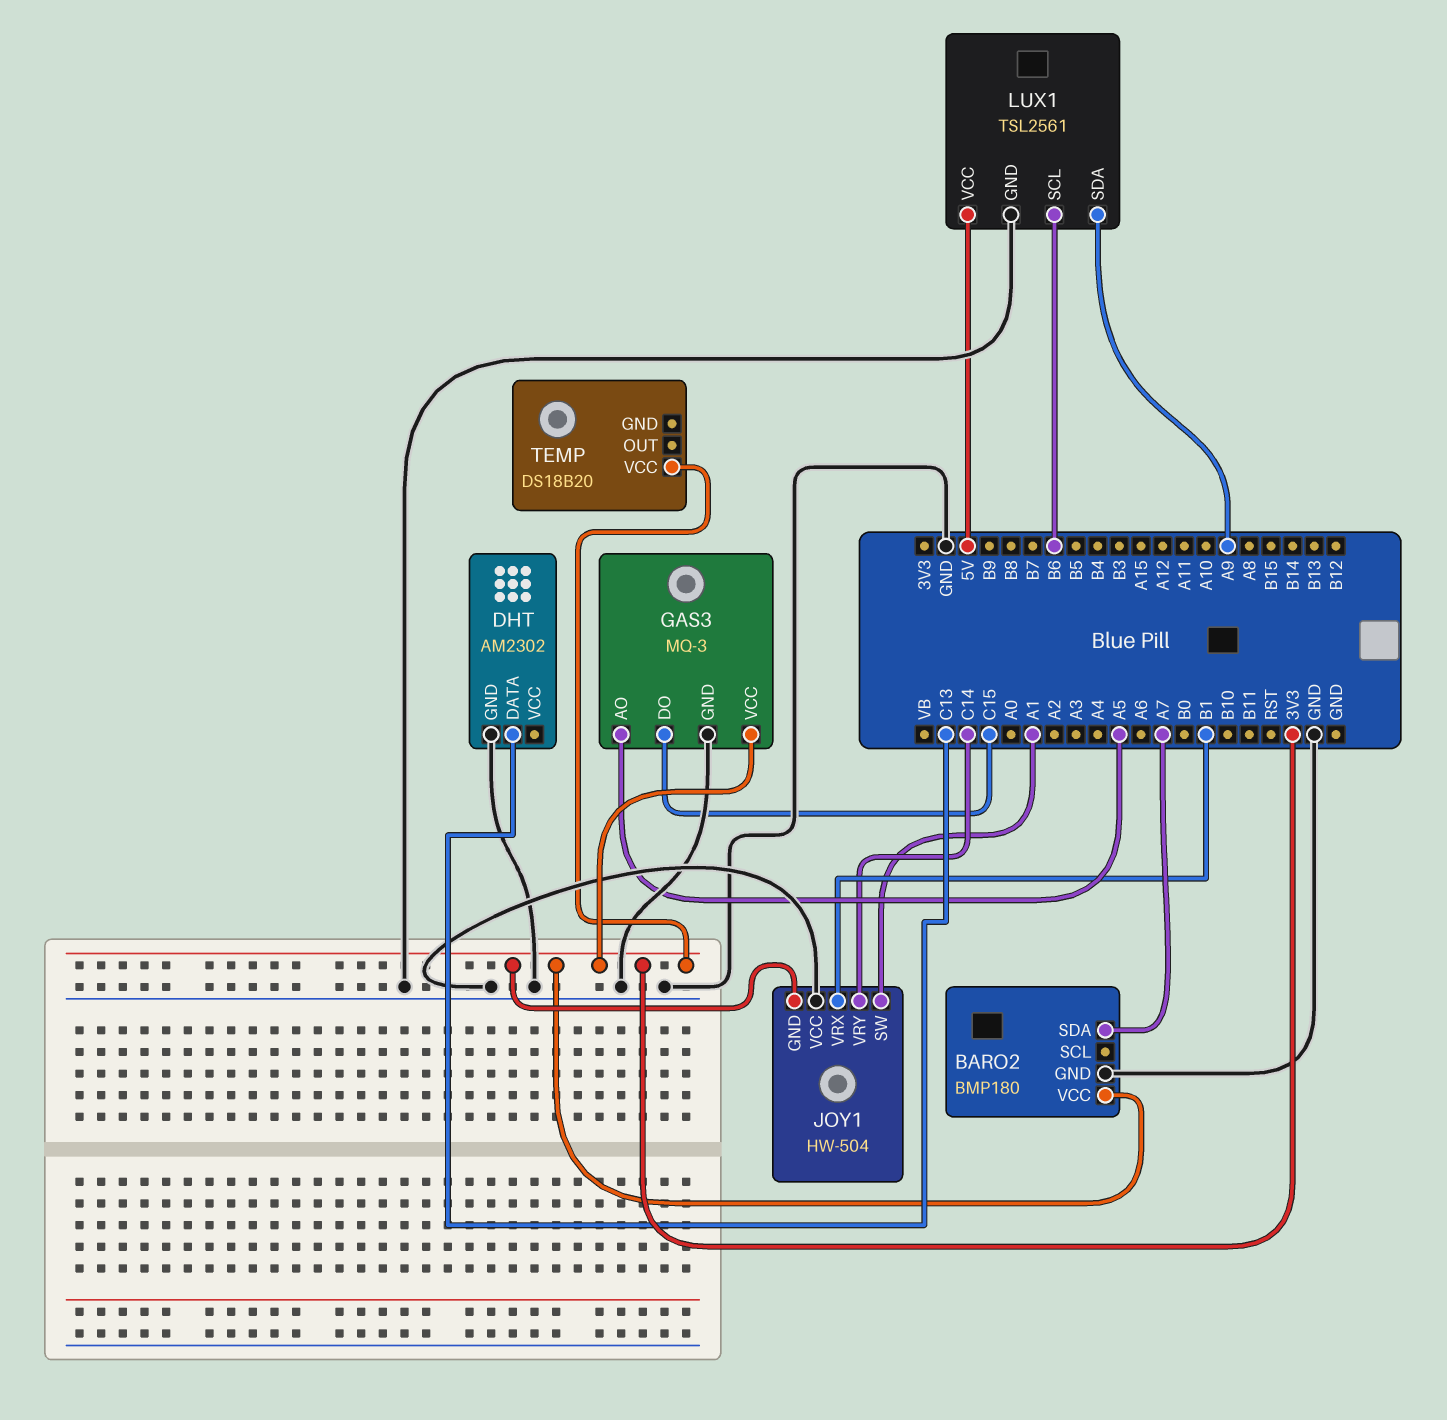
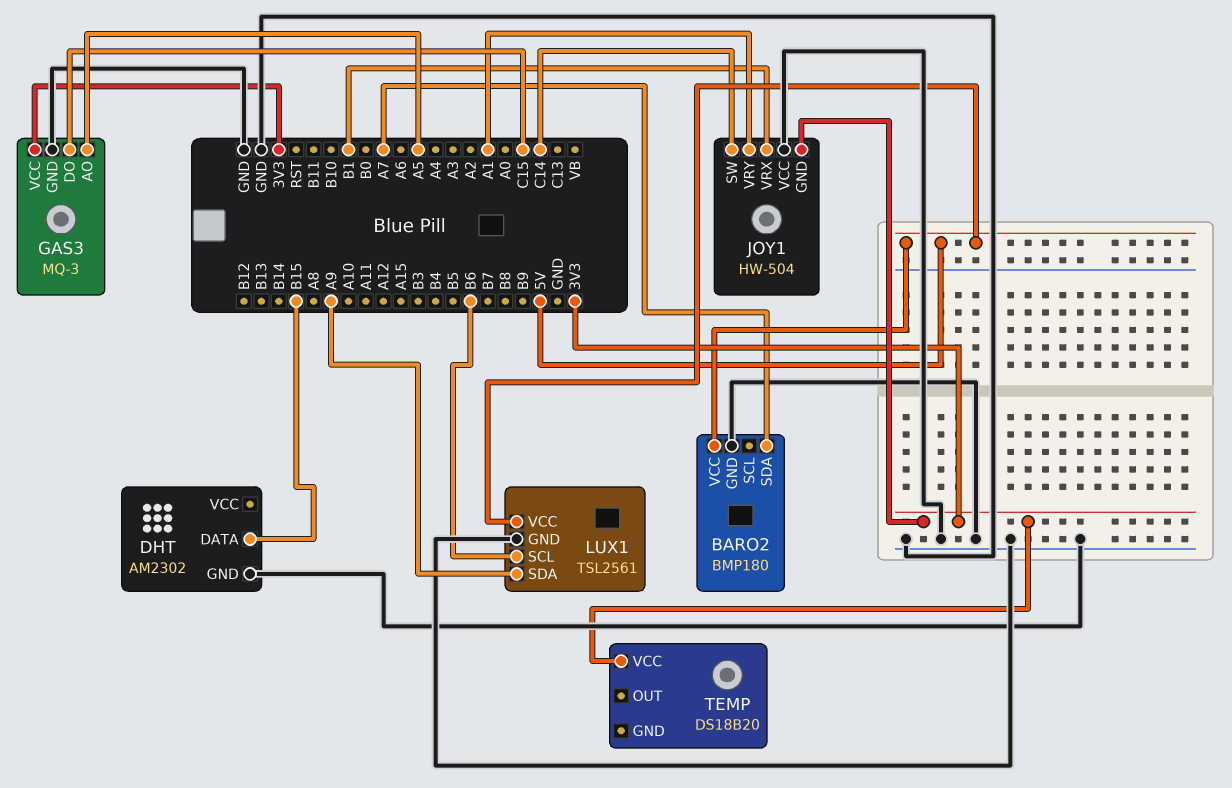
BARO2 pin VCC: 3V3 -> 5V
DHT pin DATA: C13 -> B15
JOY1 pin SW: A1 -> C14
JOY1 pin VRY: C14 -> A1

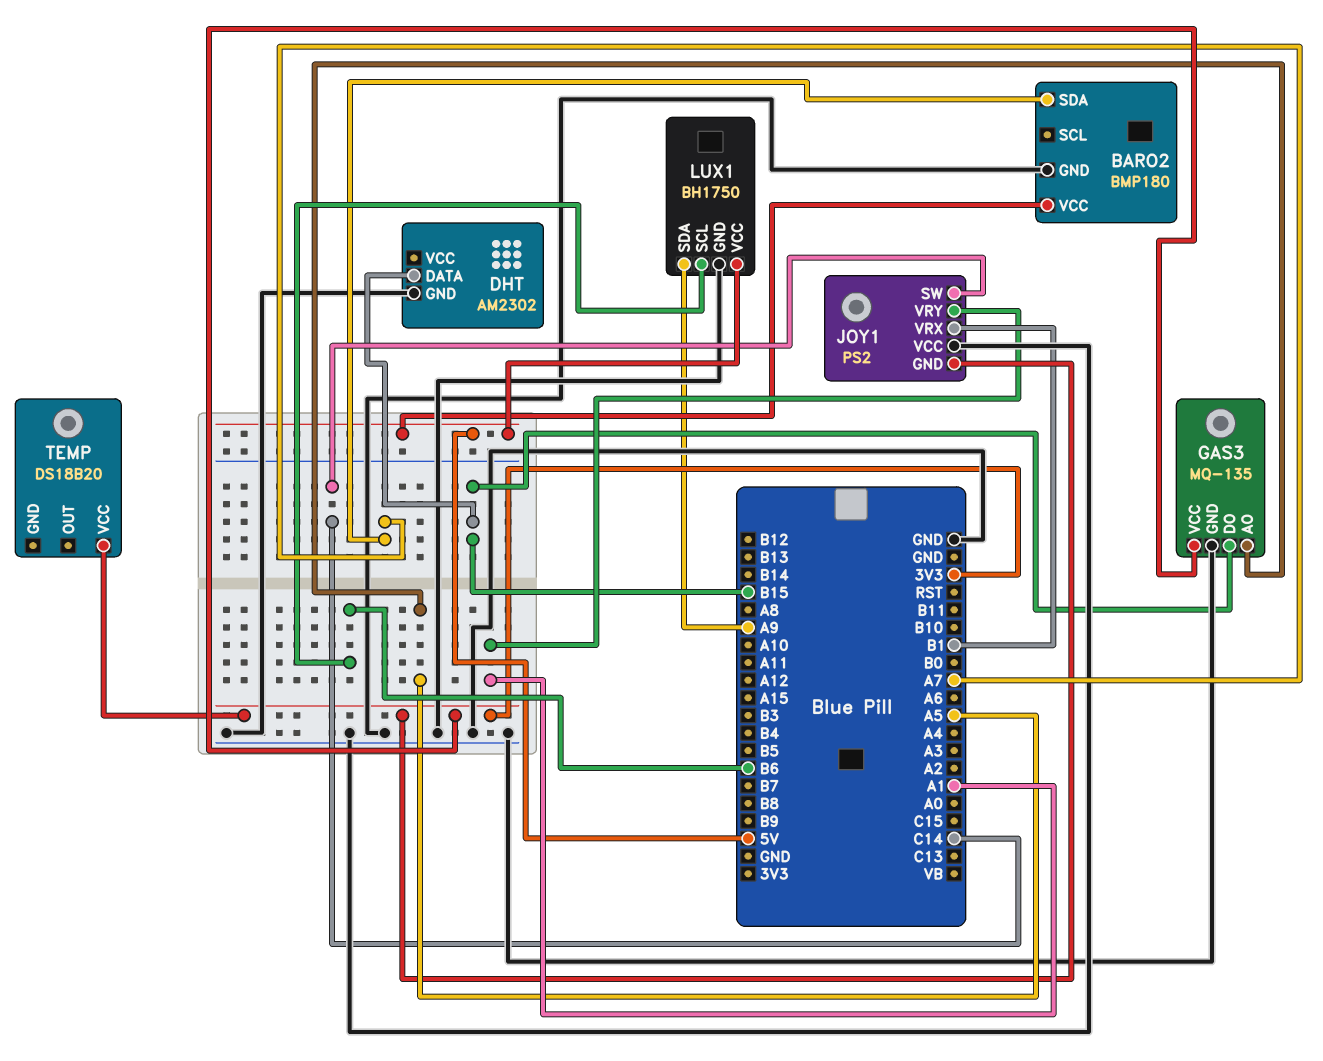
GAS3: MQ-3 -> MQ-135
GAS3 pin DO: C15 -> B15
JOY1: HW-504 -> PS2
LUX1: TSL2561 -> BH1750

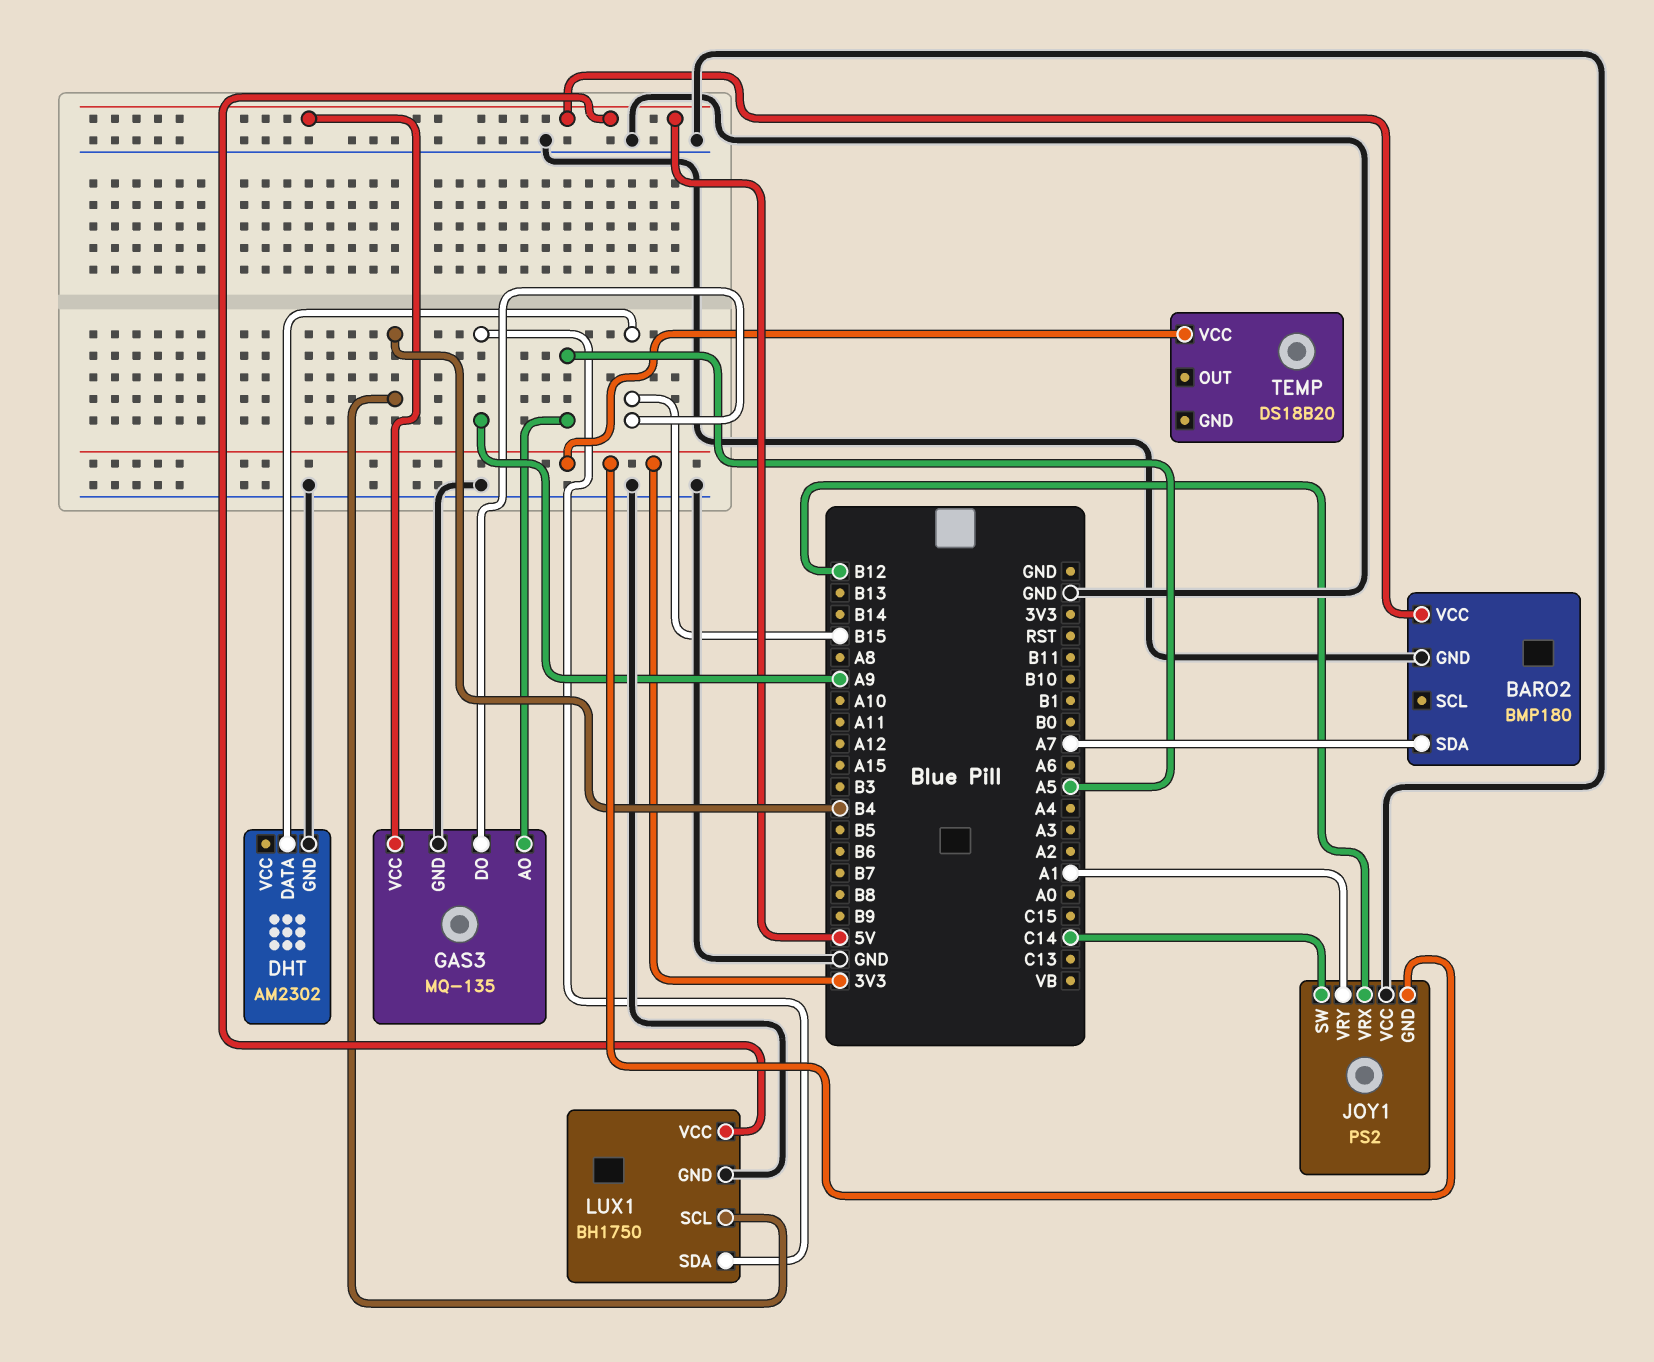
GAS3 pin VCC: 3V3 -> 5V
JOY1 pin VRX: B1 -> B12
LUX1 pin SCL: B6 -> B4

